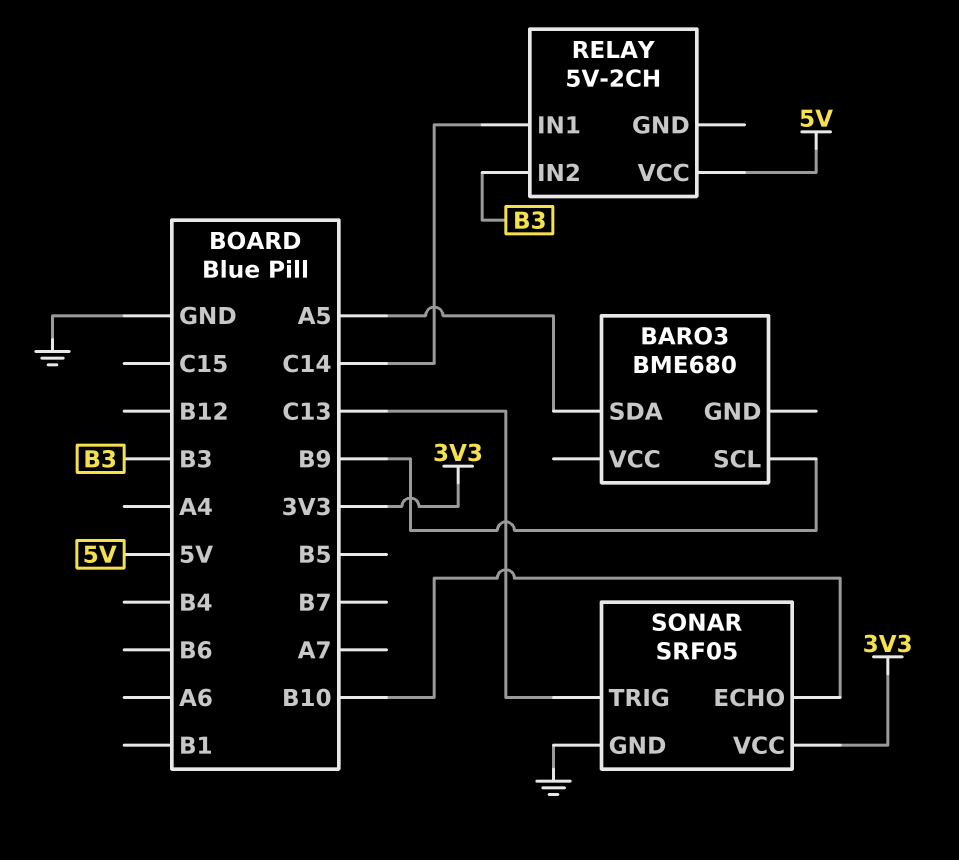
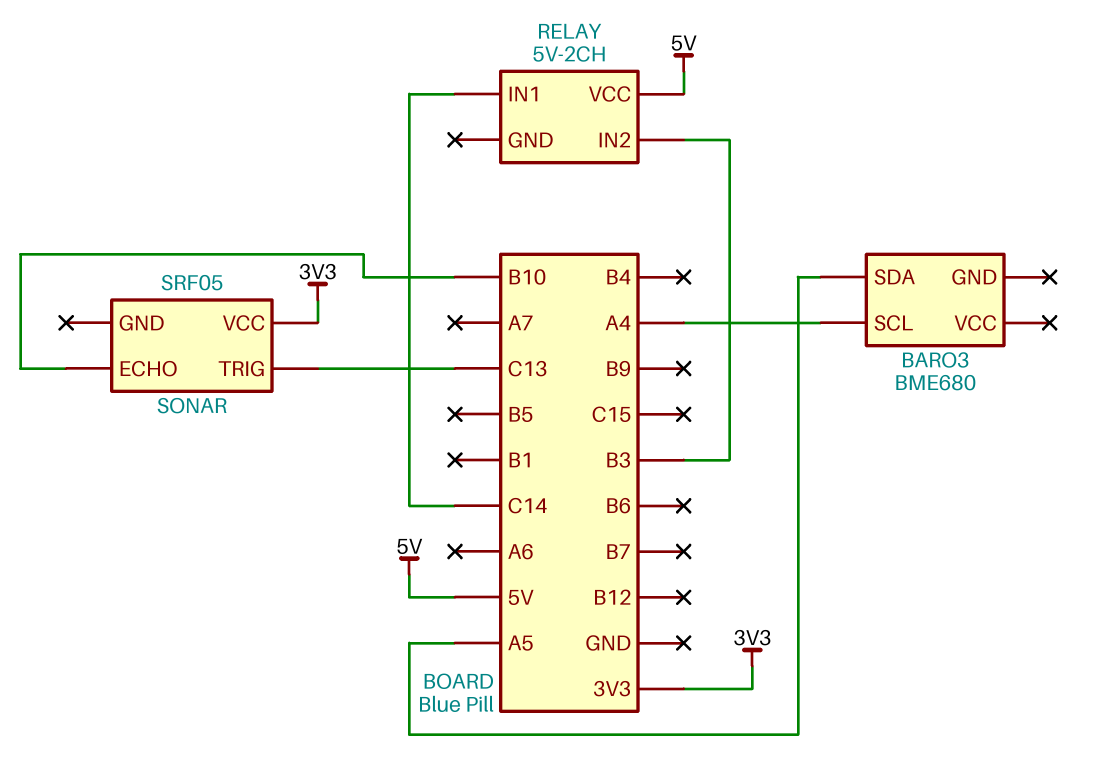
BARO3 pin SCL: B9 -> A4
SONAR pin GND: GND -> none

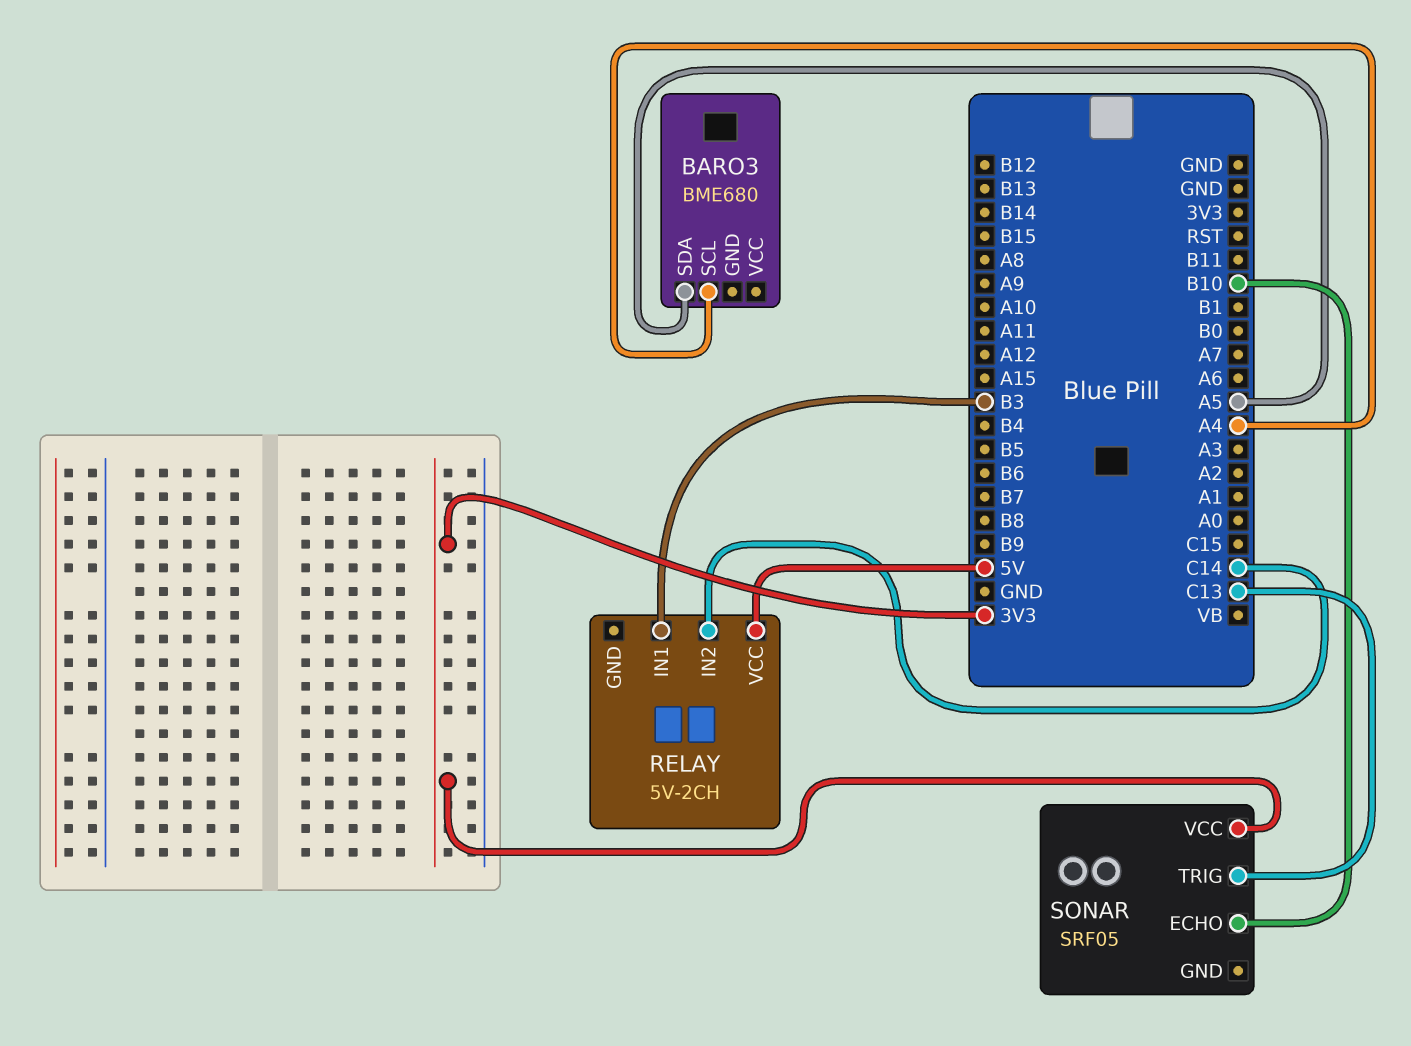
RELAY pin IN1: C14 -> B3
RELAY pin IN2: B3 -> C14

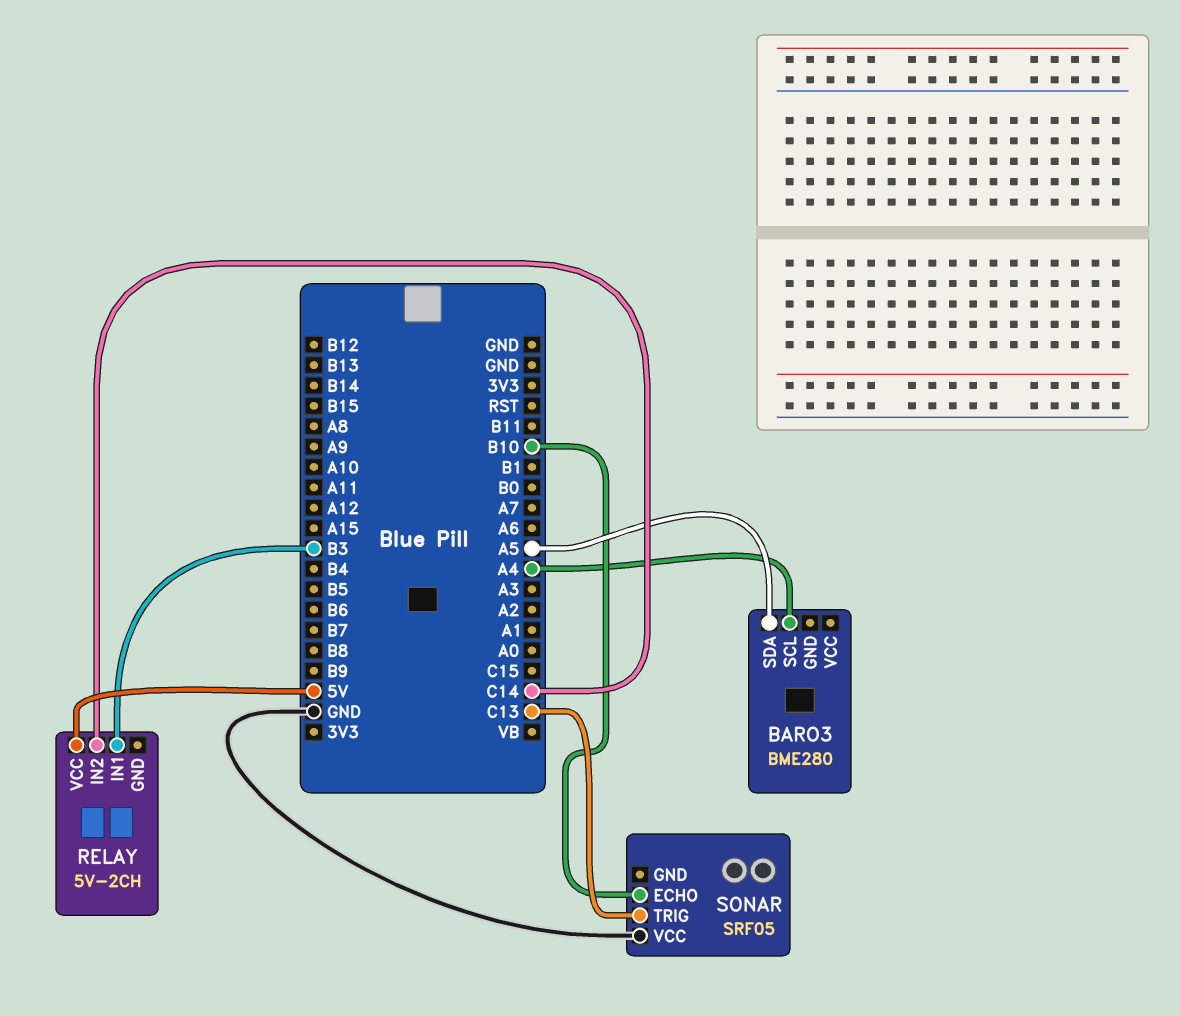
BARO3: BME680 -> BME280
SONAR pin VCC: 3V3 -> GND

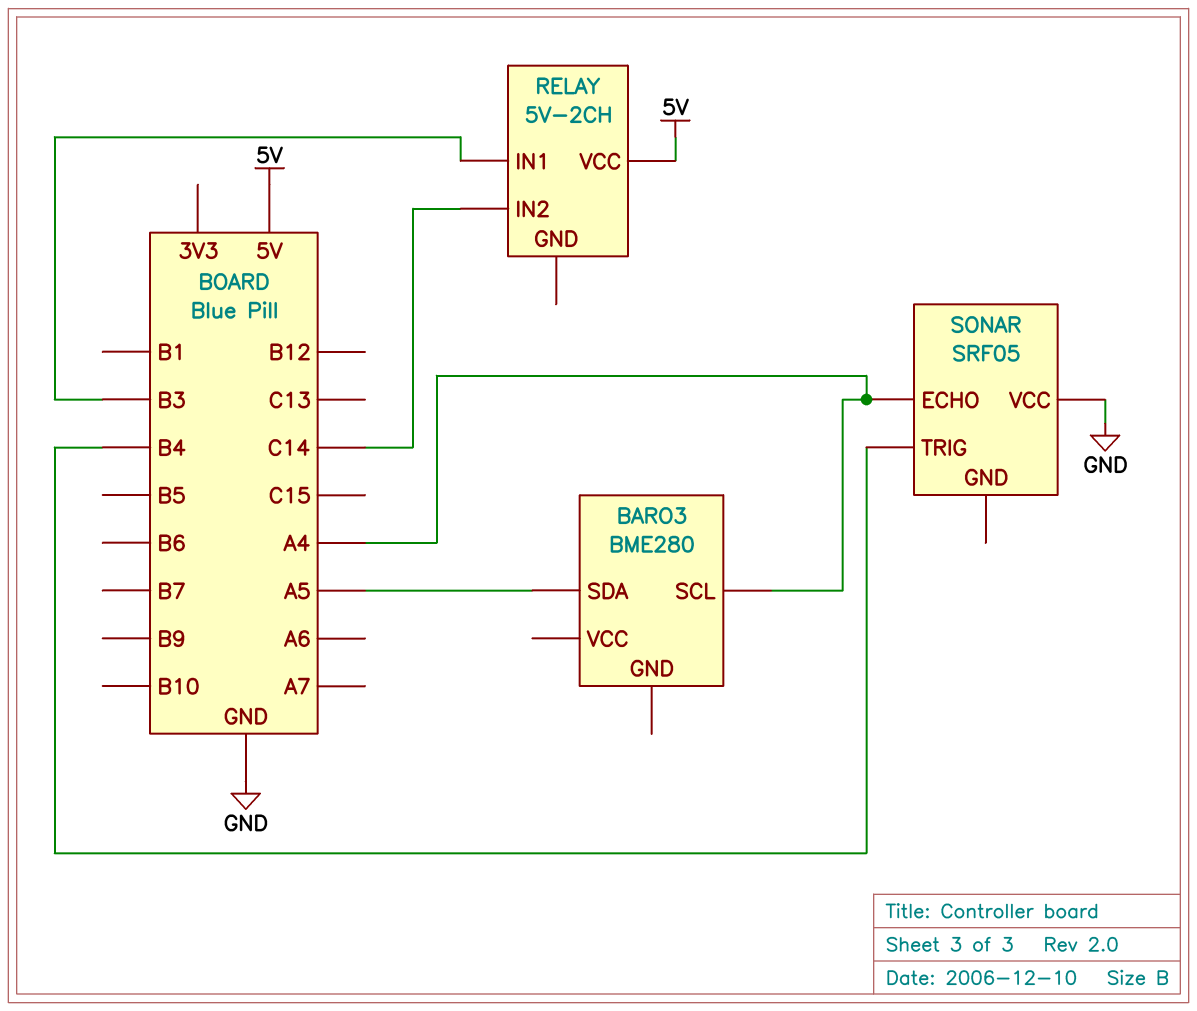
SONAR pin ECHO: B10 -> A4
SONAR pin TRIG: C13 -> B4

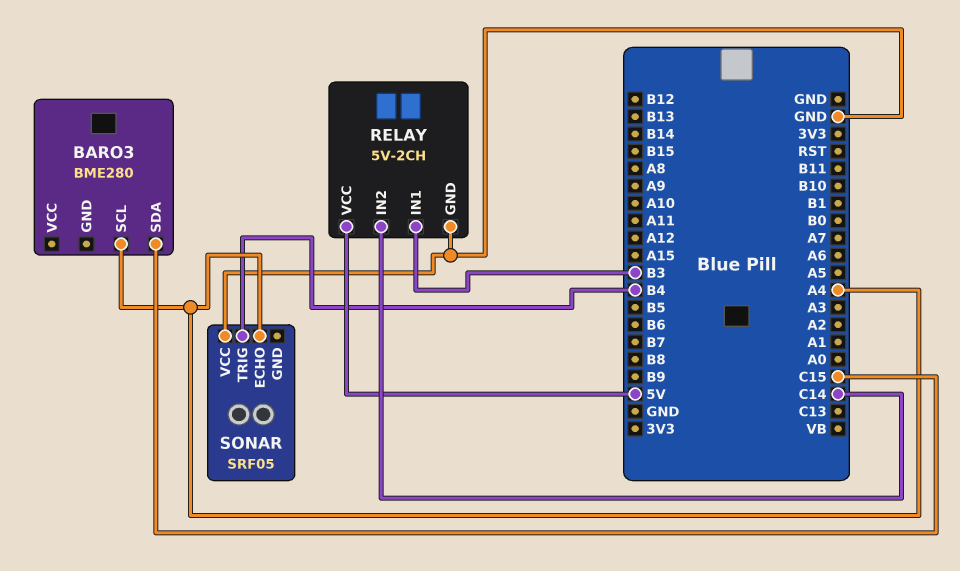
BARO3 pin SDA: A5 -> C15
RELAY pin GND: none -> GND

